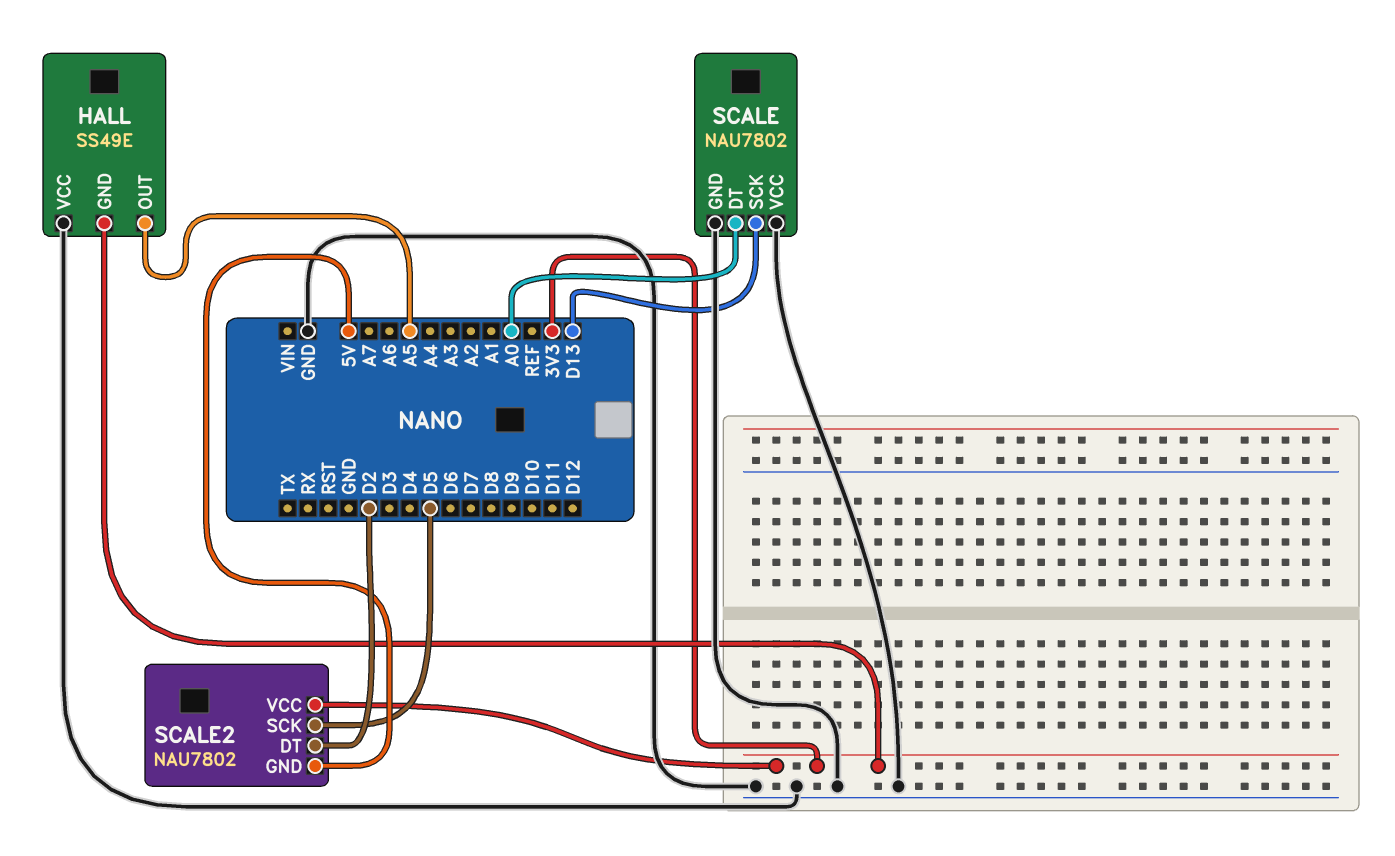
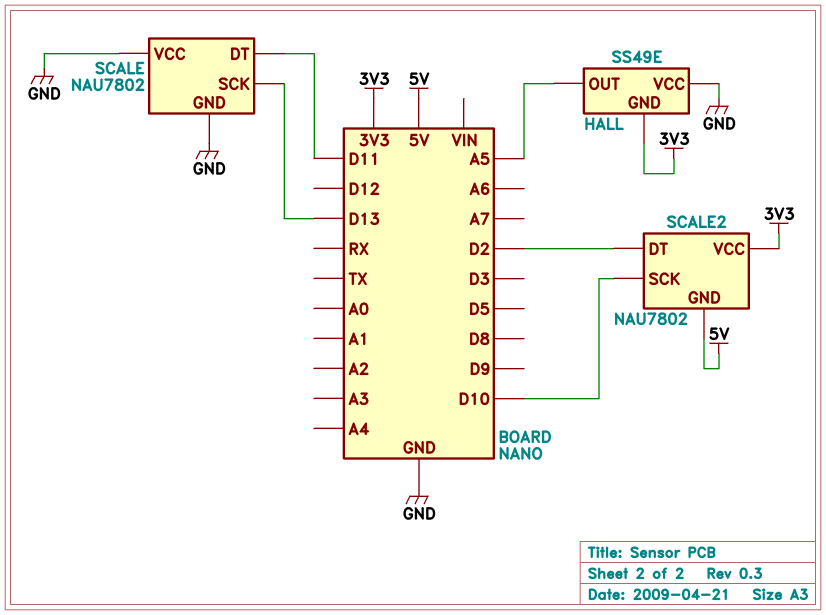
SCALE pin DT: A0 -> D11
SCALE2 pin SCK: D5 -> D10

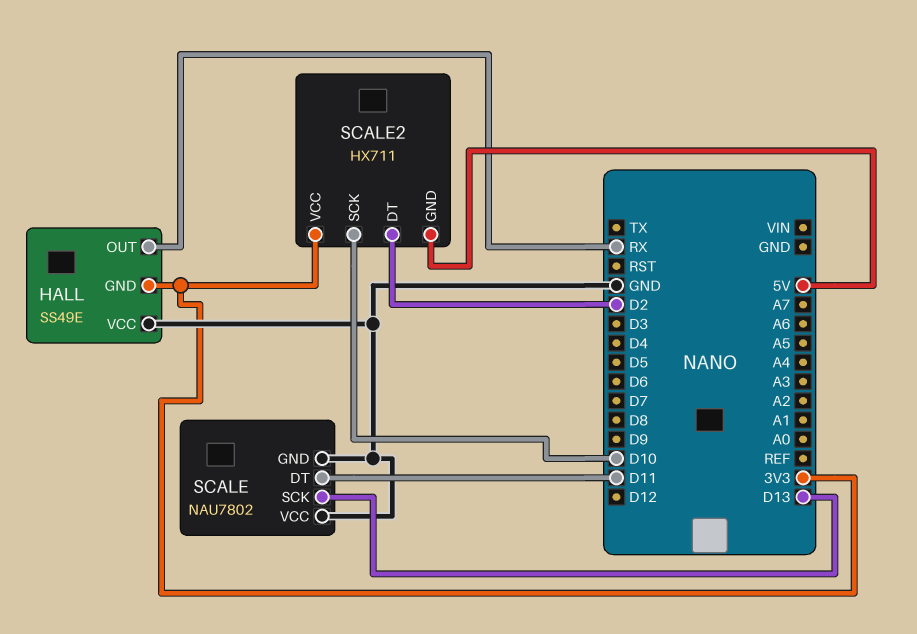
HALL pin OUT: A5 -> RX
SCALE2: NAU7802 -> HX711

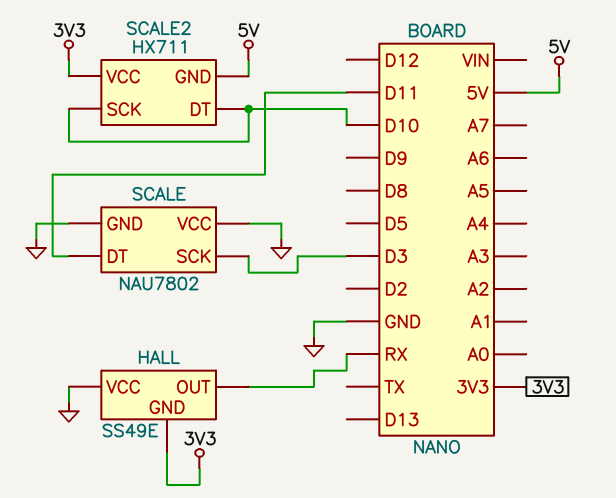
SCALE pin SCK: D13 -> D3
SCALE2 pin DT: D2 -> D10

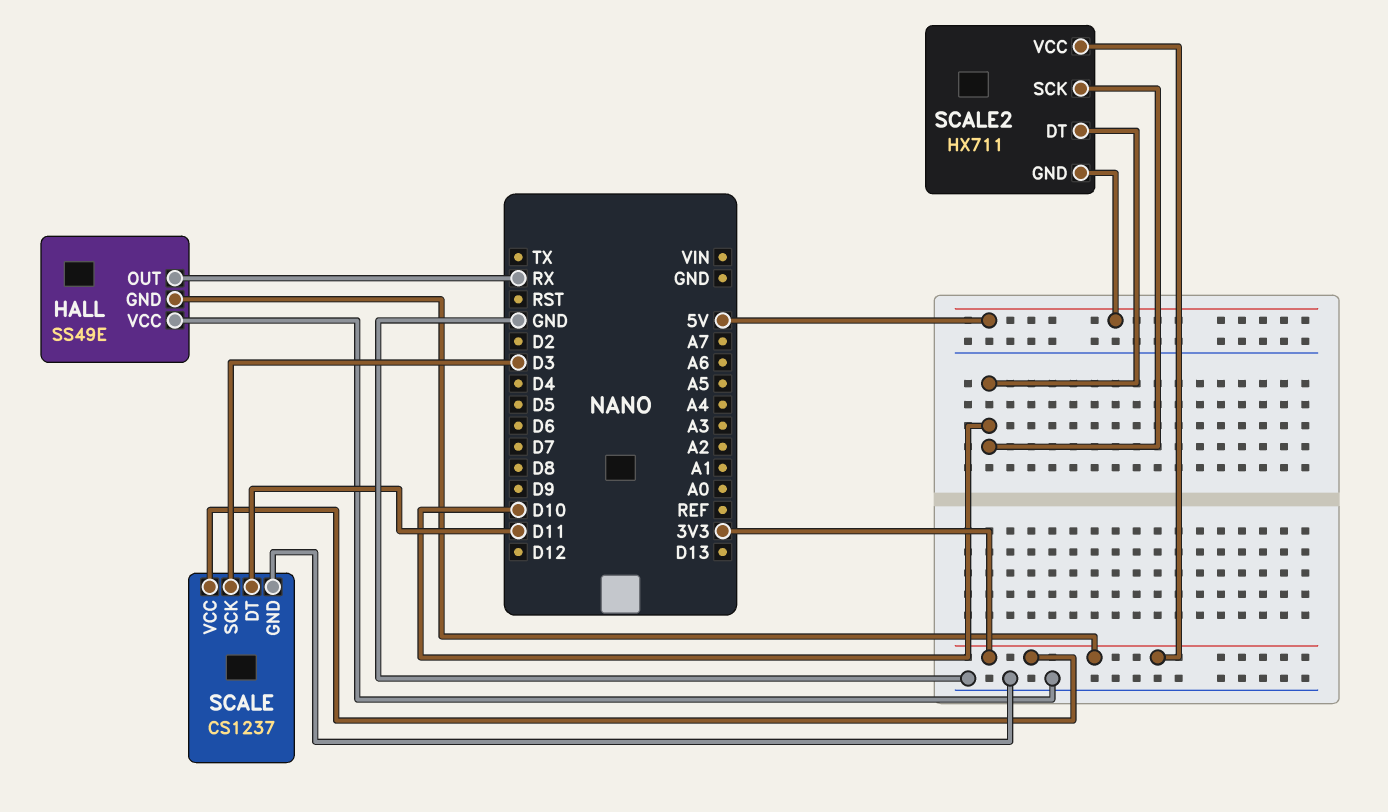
SCALE: NAU7802 -> CS1237
SCALE pin VCC: GND -> 3V3

